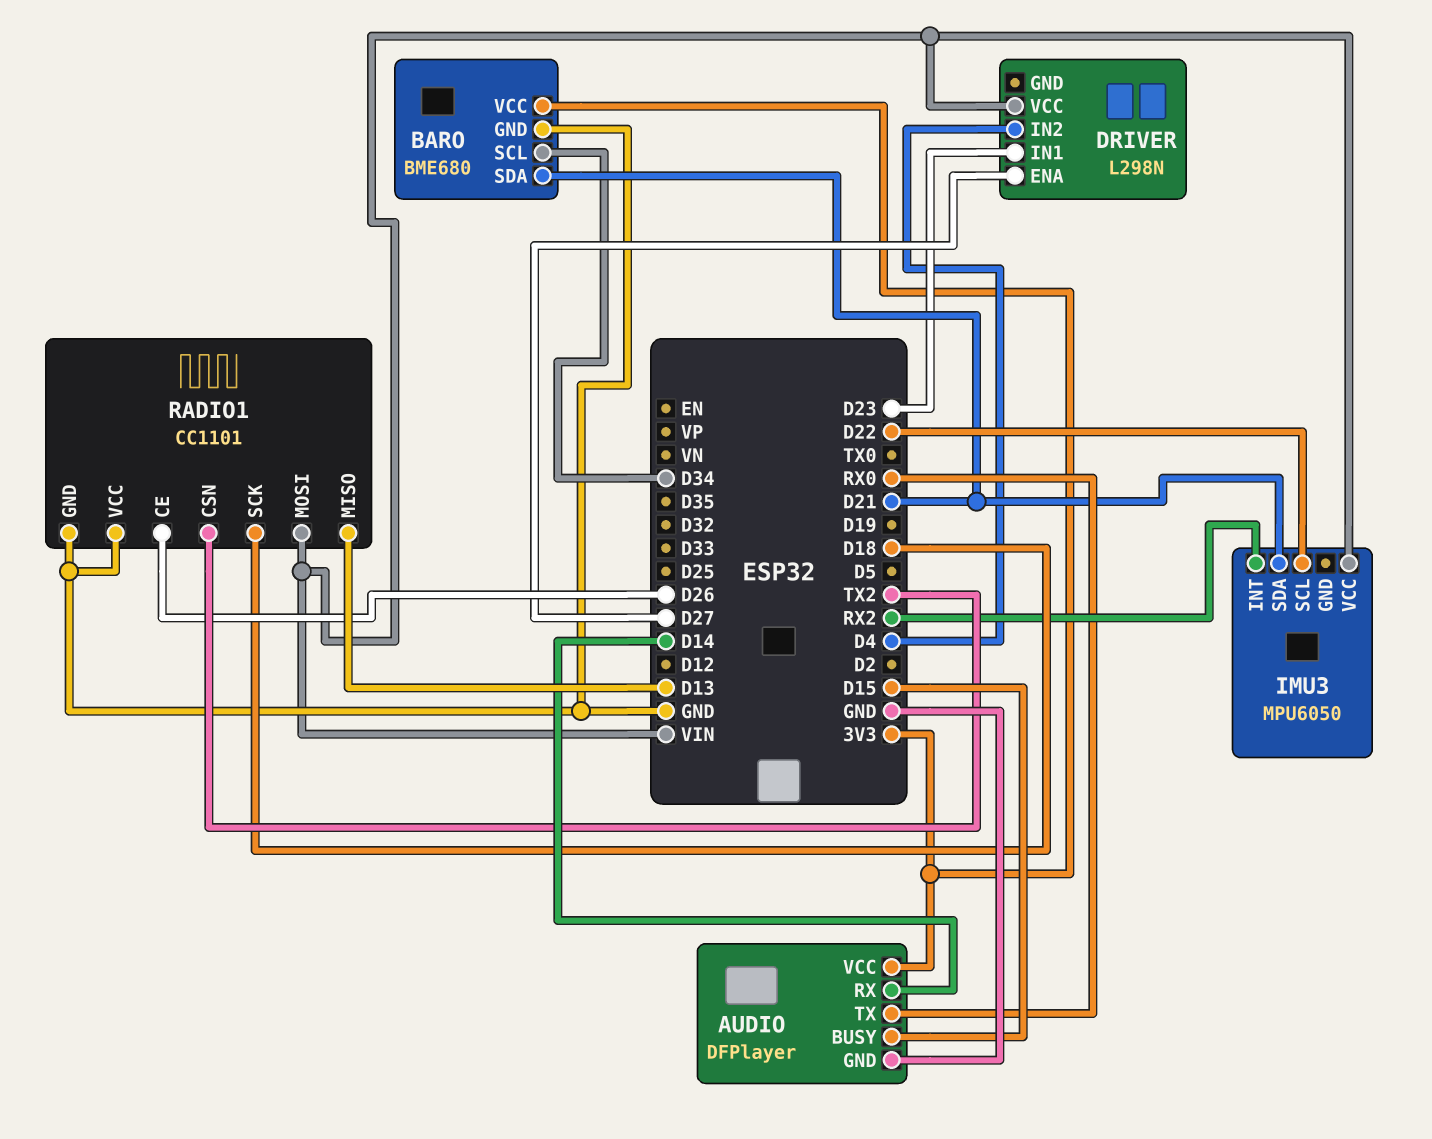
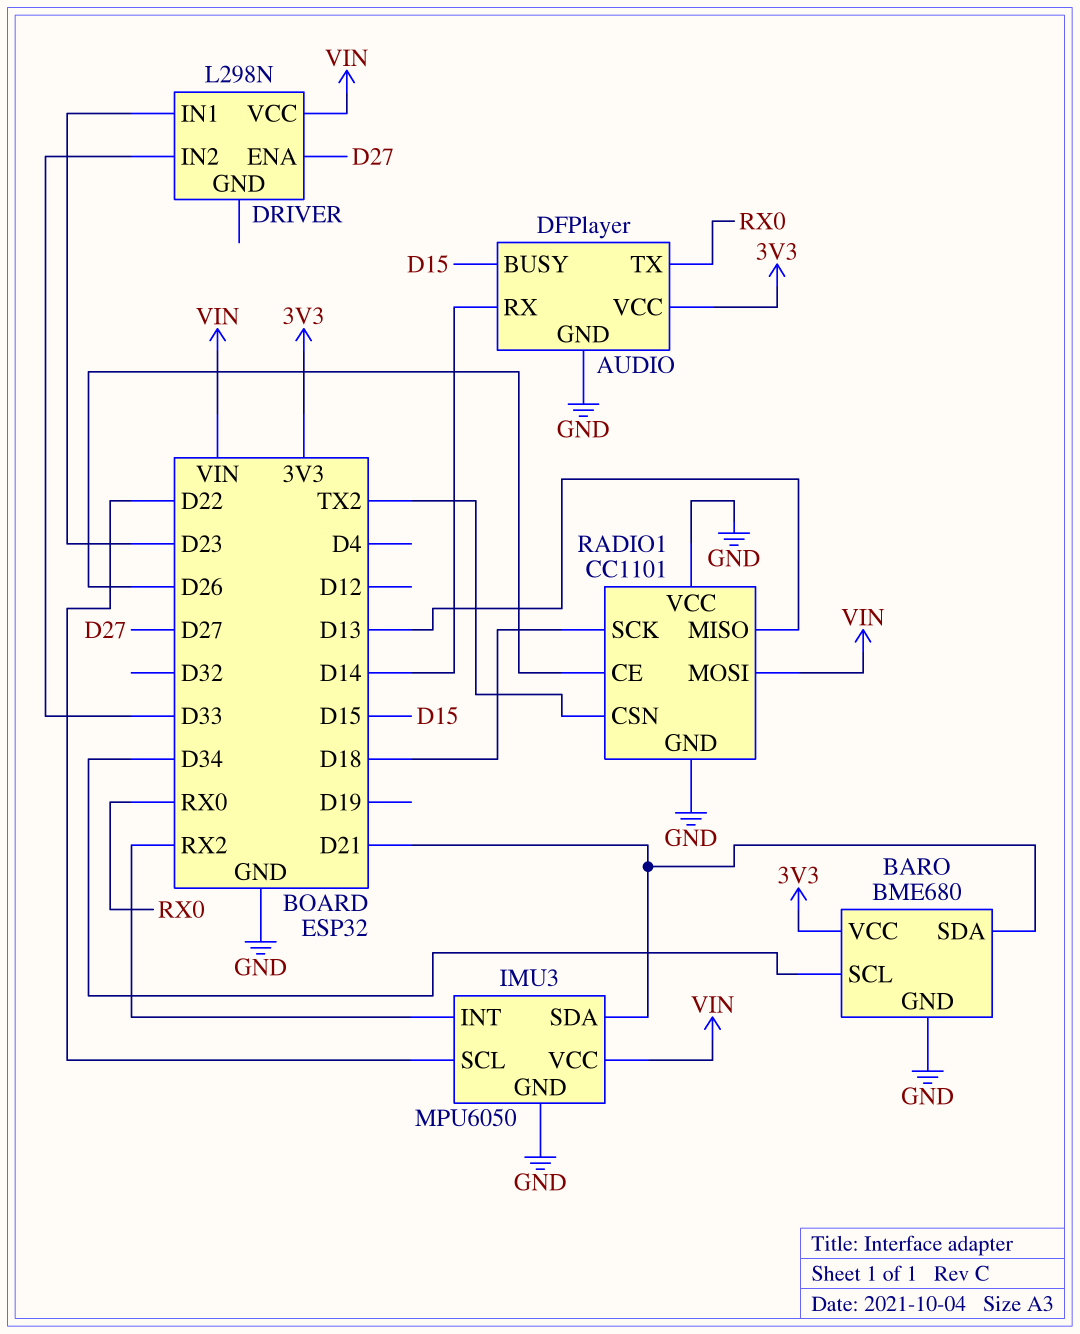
DRIVER pin IN2: D4 -> D33
IMU3 pin GND: none -> GND

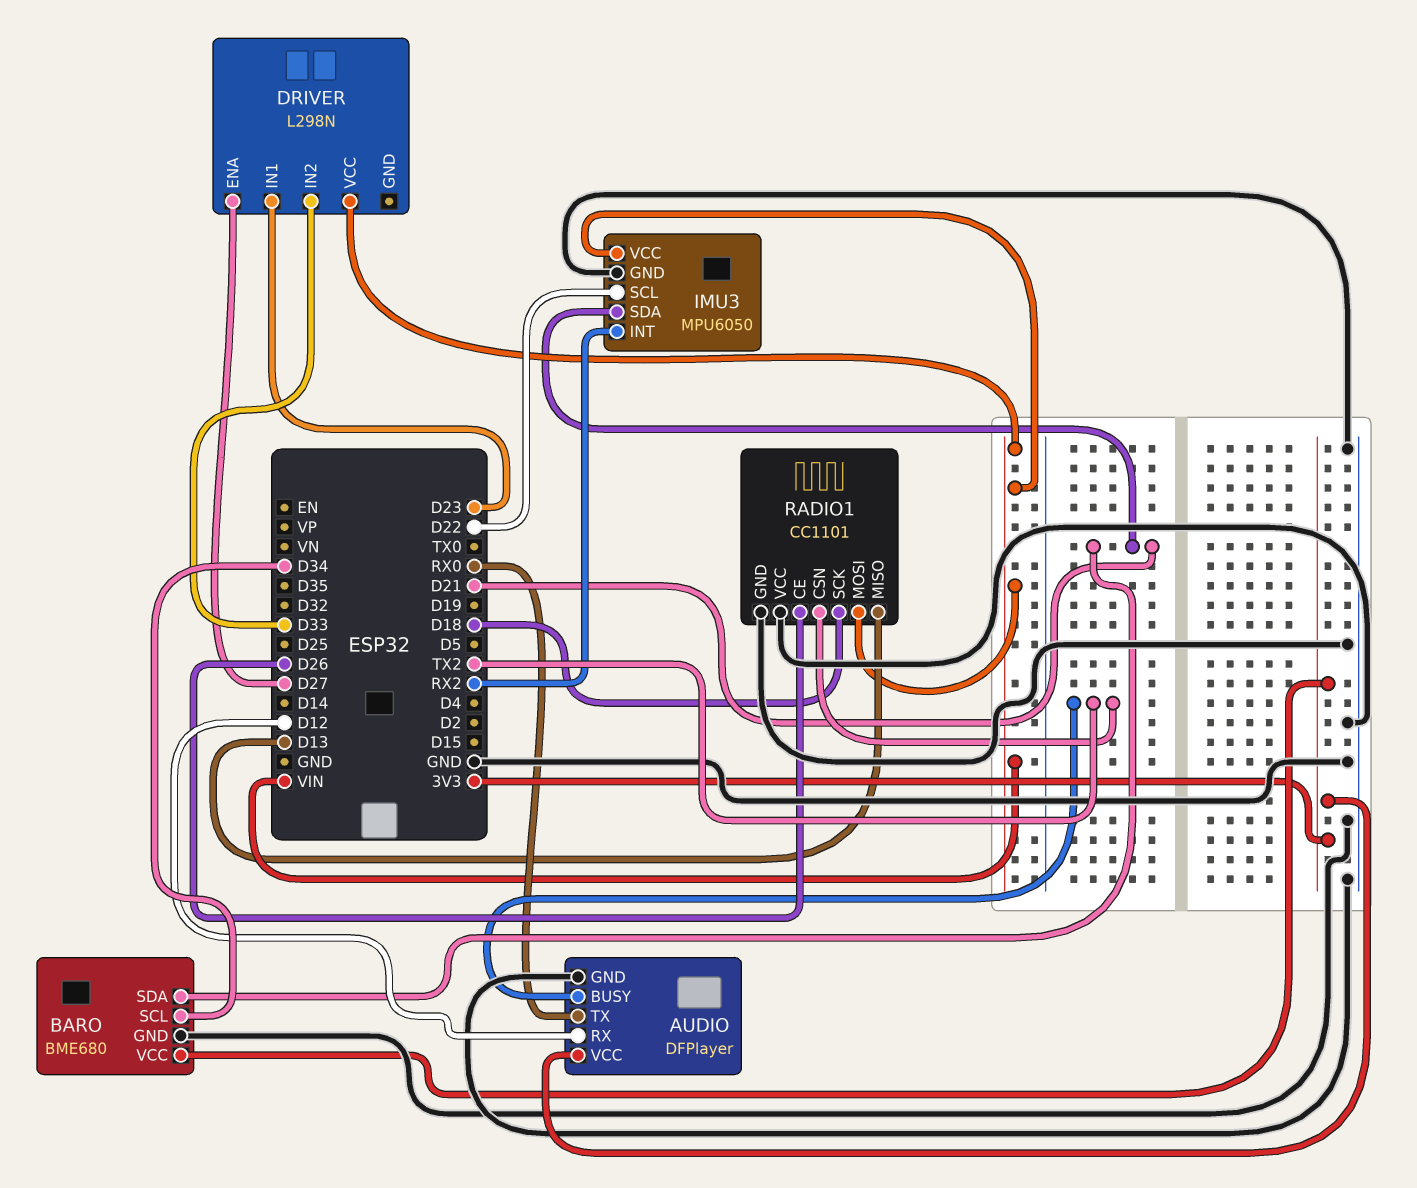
AUDIO pin BUSY: D15 -> TX2
AUDIO pin RX: D14 -> D12

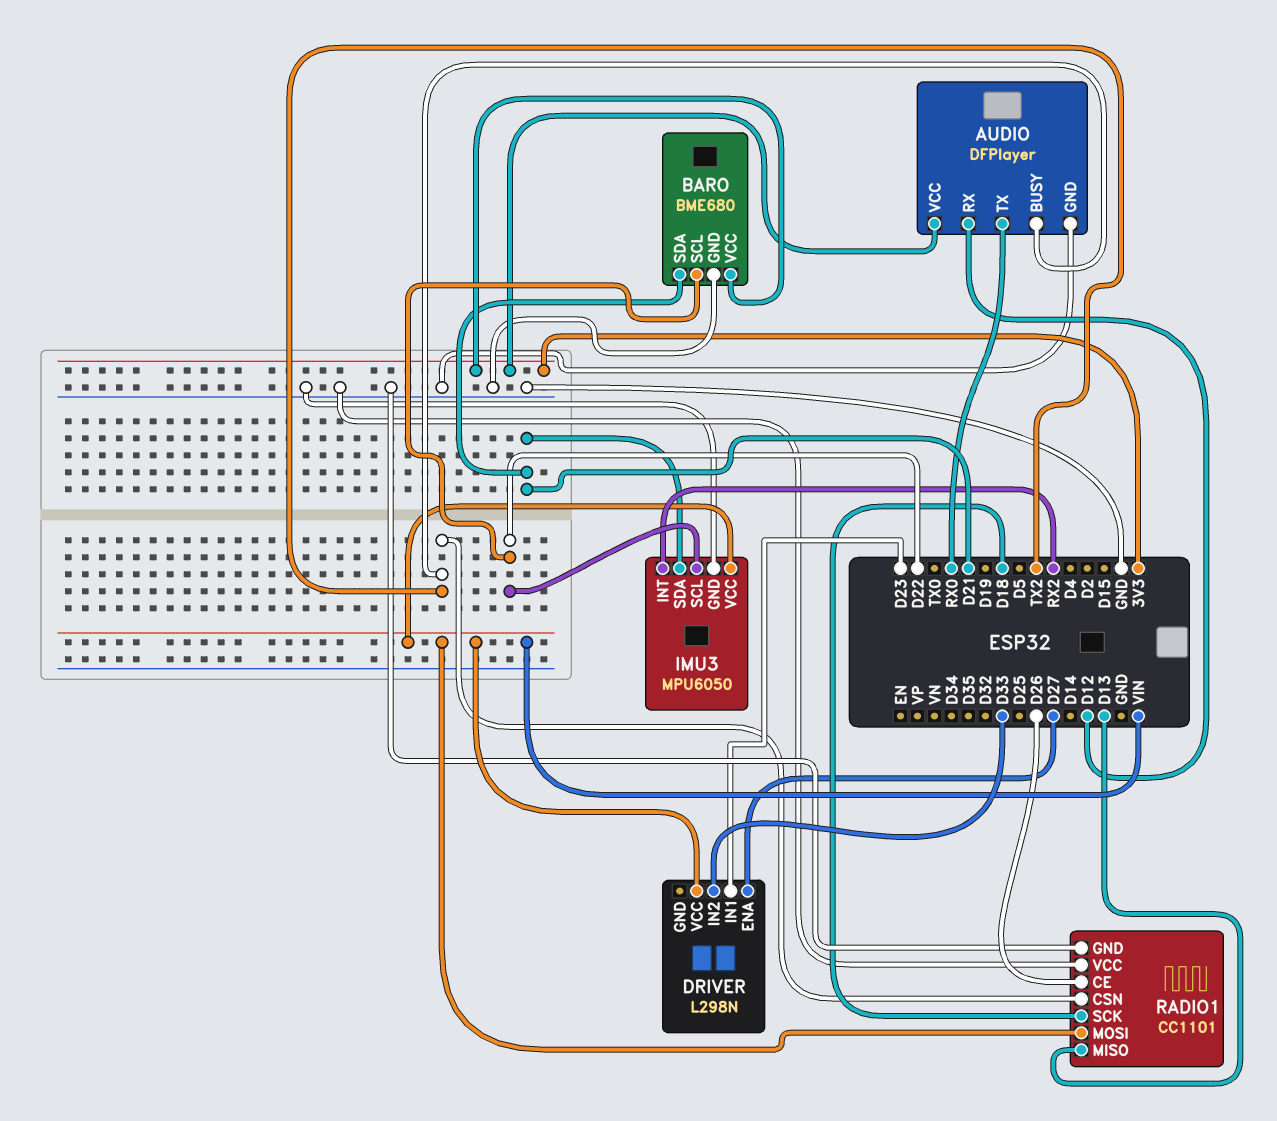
BARO pin SCL: D34 -> D22

